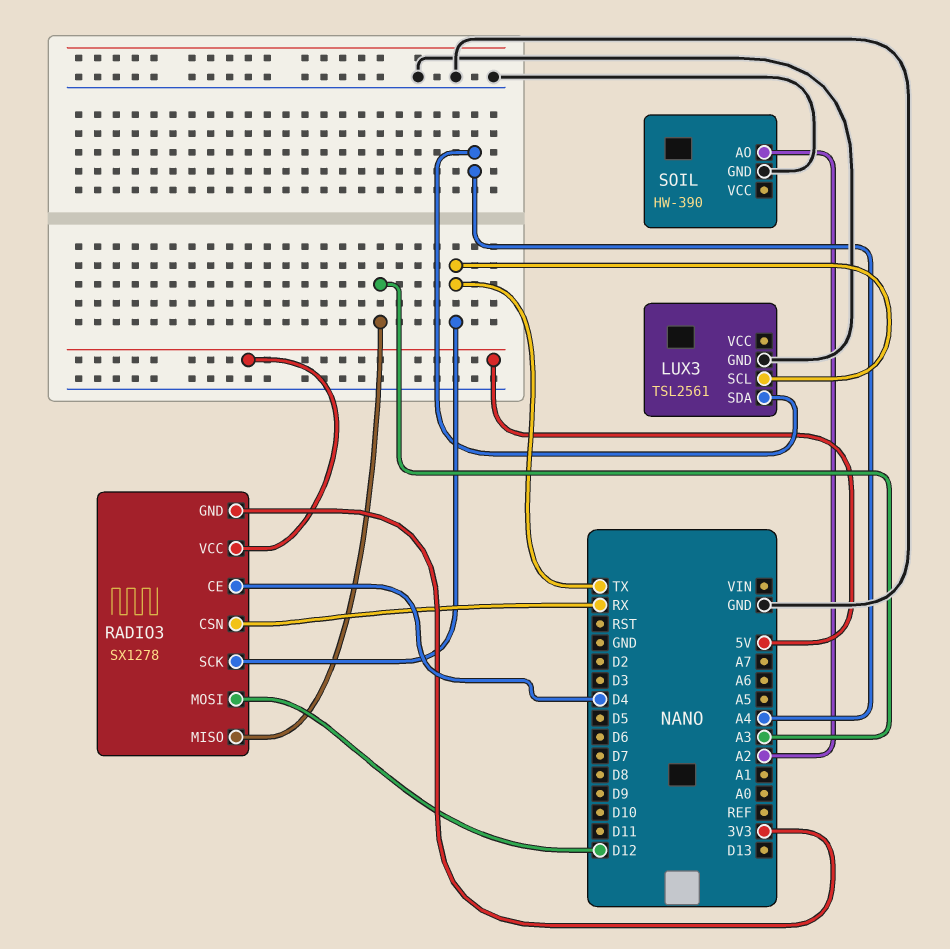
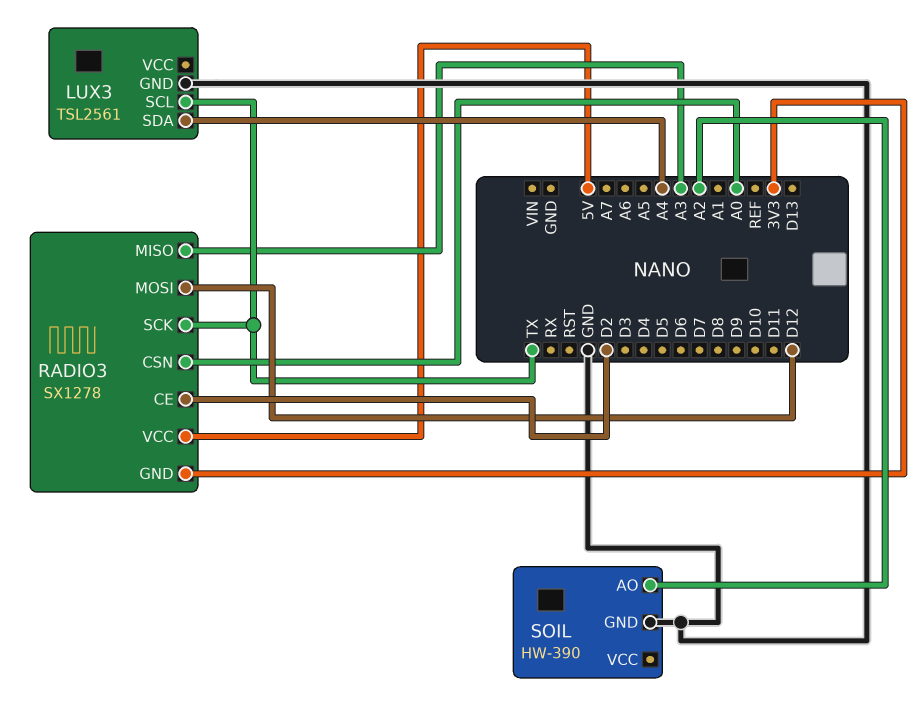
RADIO3 pin CE: D4 -> D2
RADIO3 pin CSN: RX -> A0

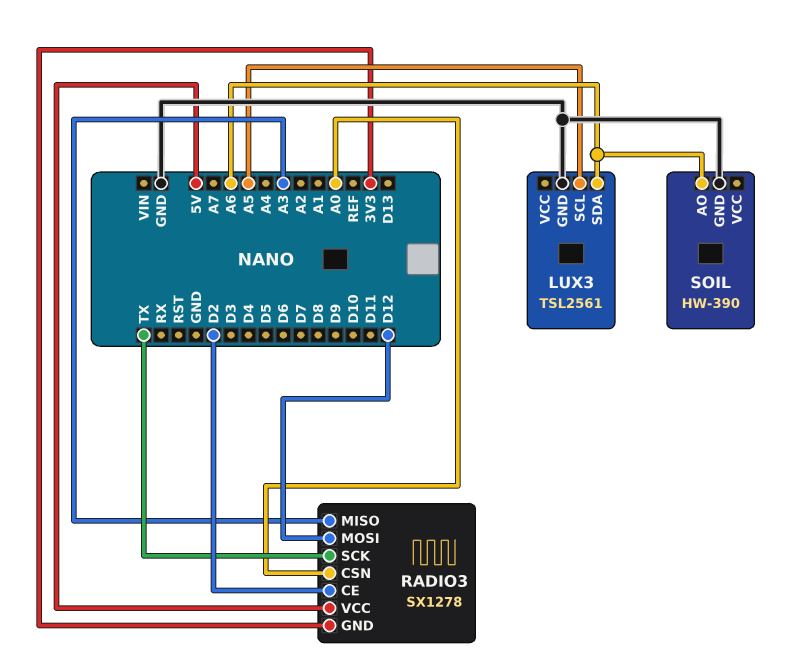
LUX3 pin SCL: TX -> A5
LUX3 pin SDA: A4 -> A6
SOIL pin AO: A2 -> A6

